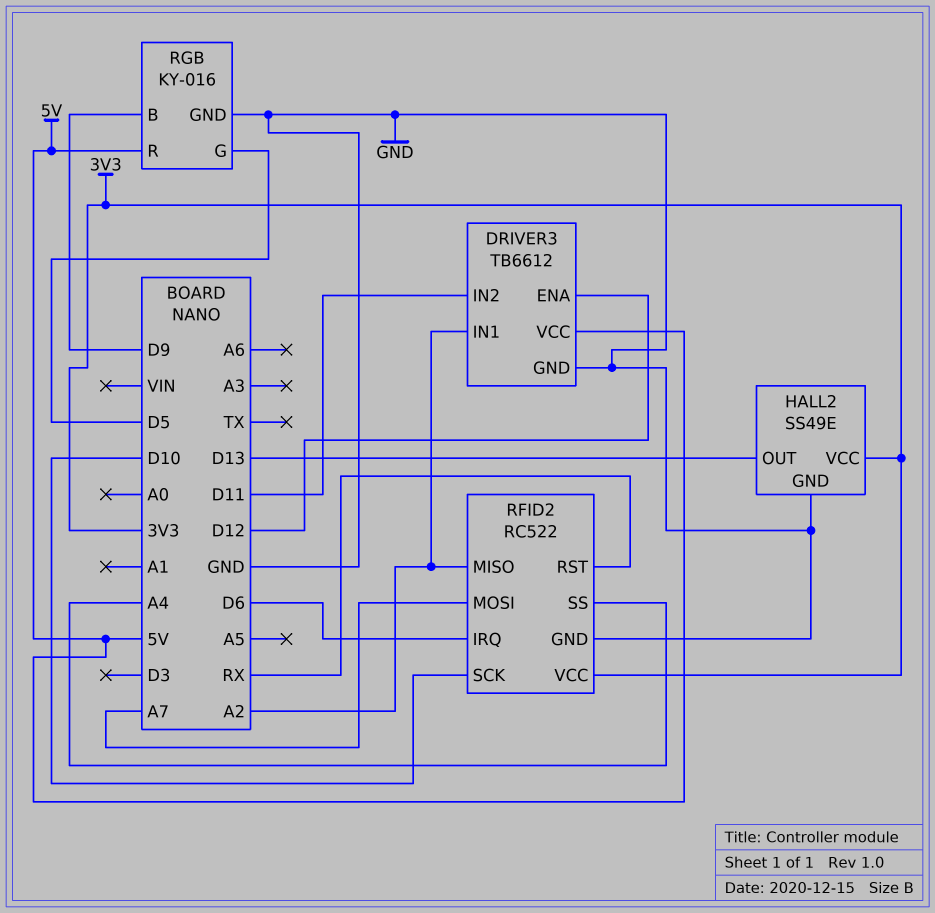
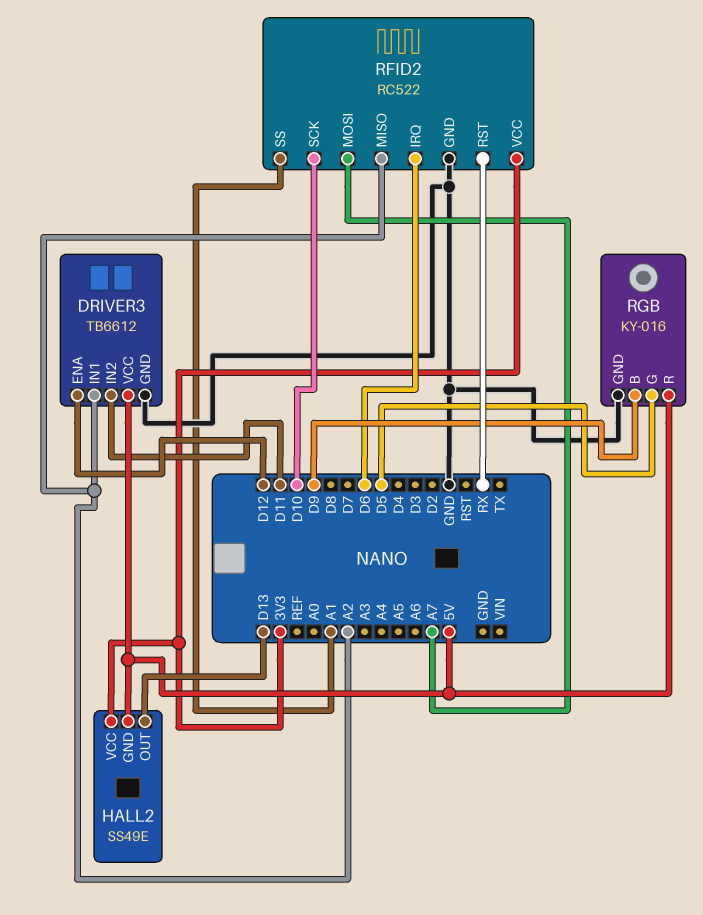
HALL2 pin GND: GND -> 5V
RFID2 pin SS: A4 -> A1

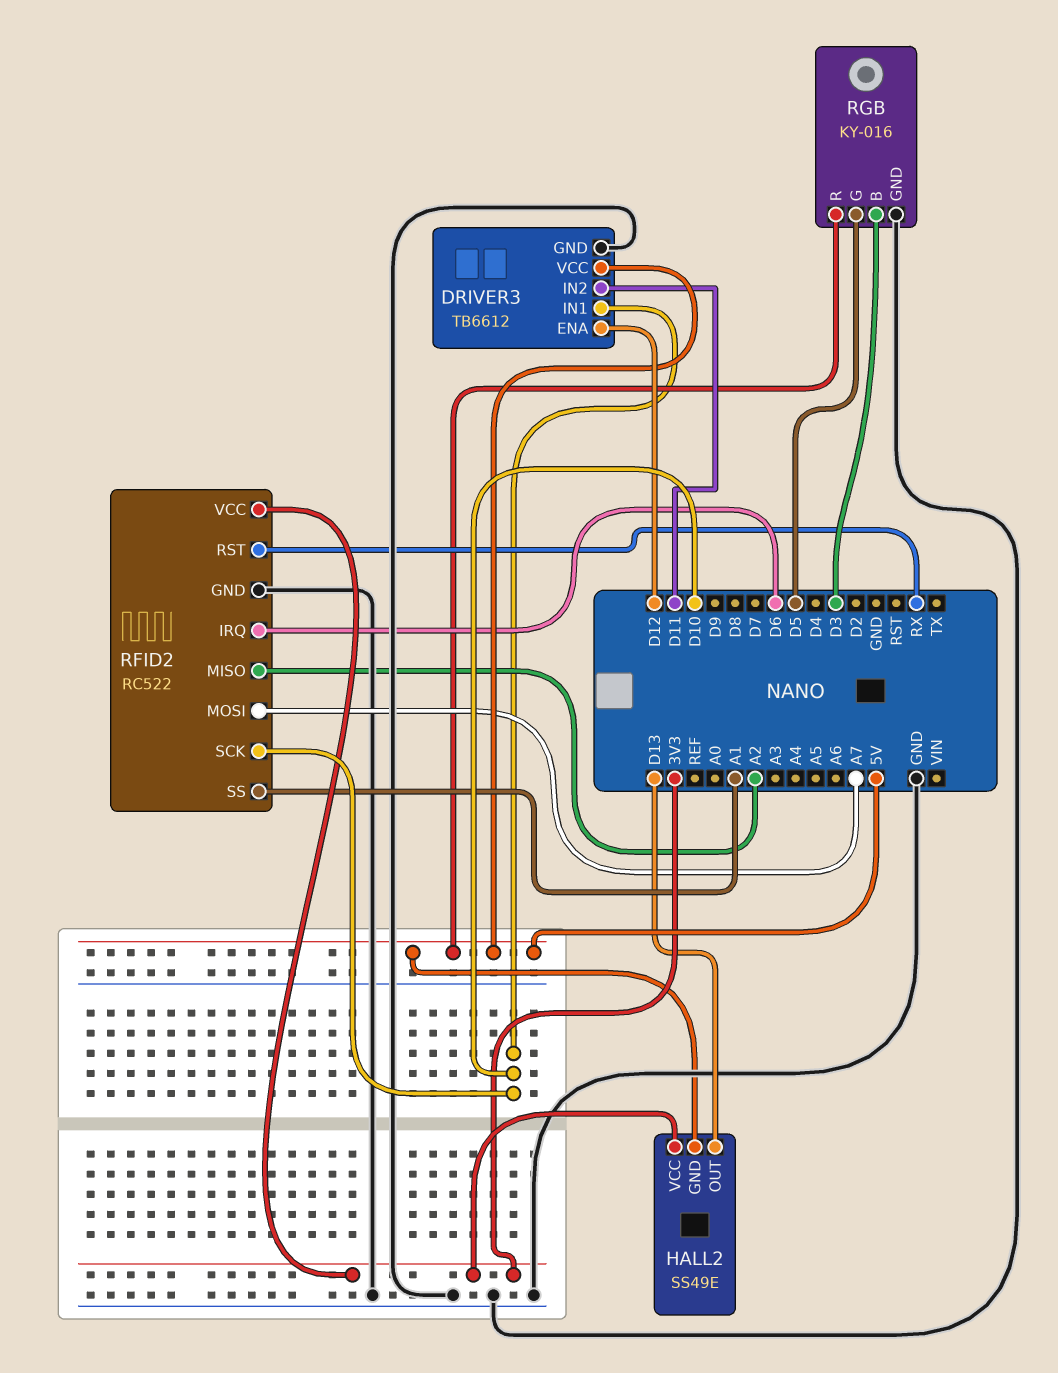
DRIVER3 pin IN1: A2 -> D10
RGB pin B: D9 -> D3

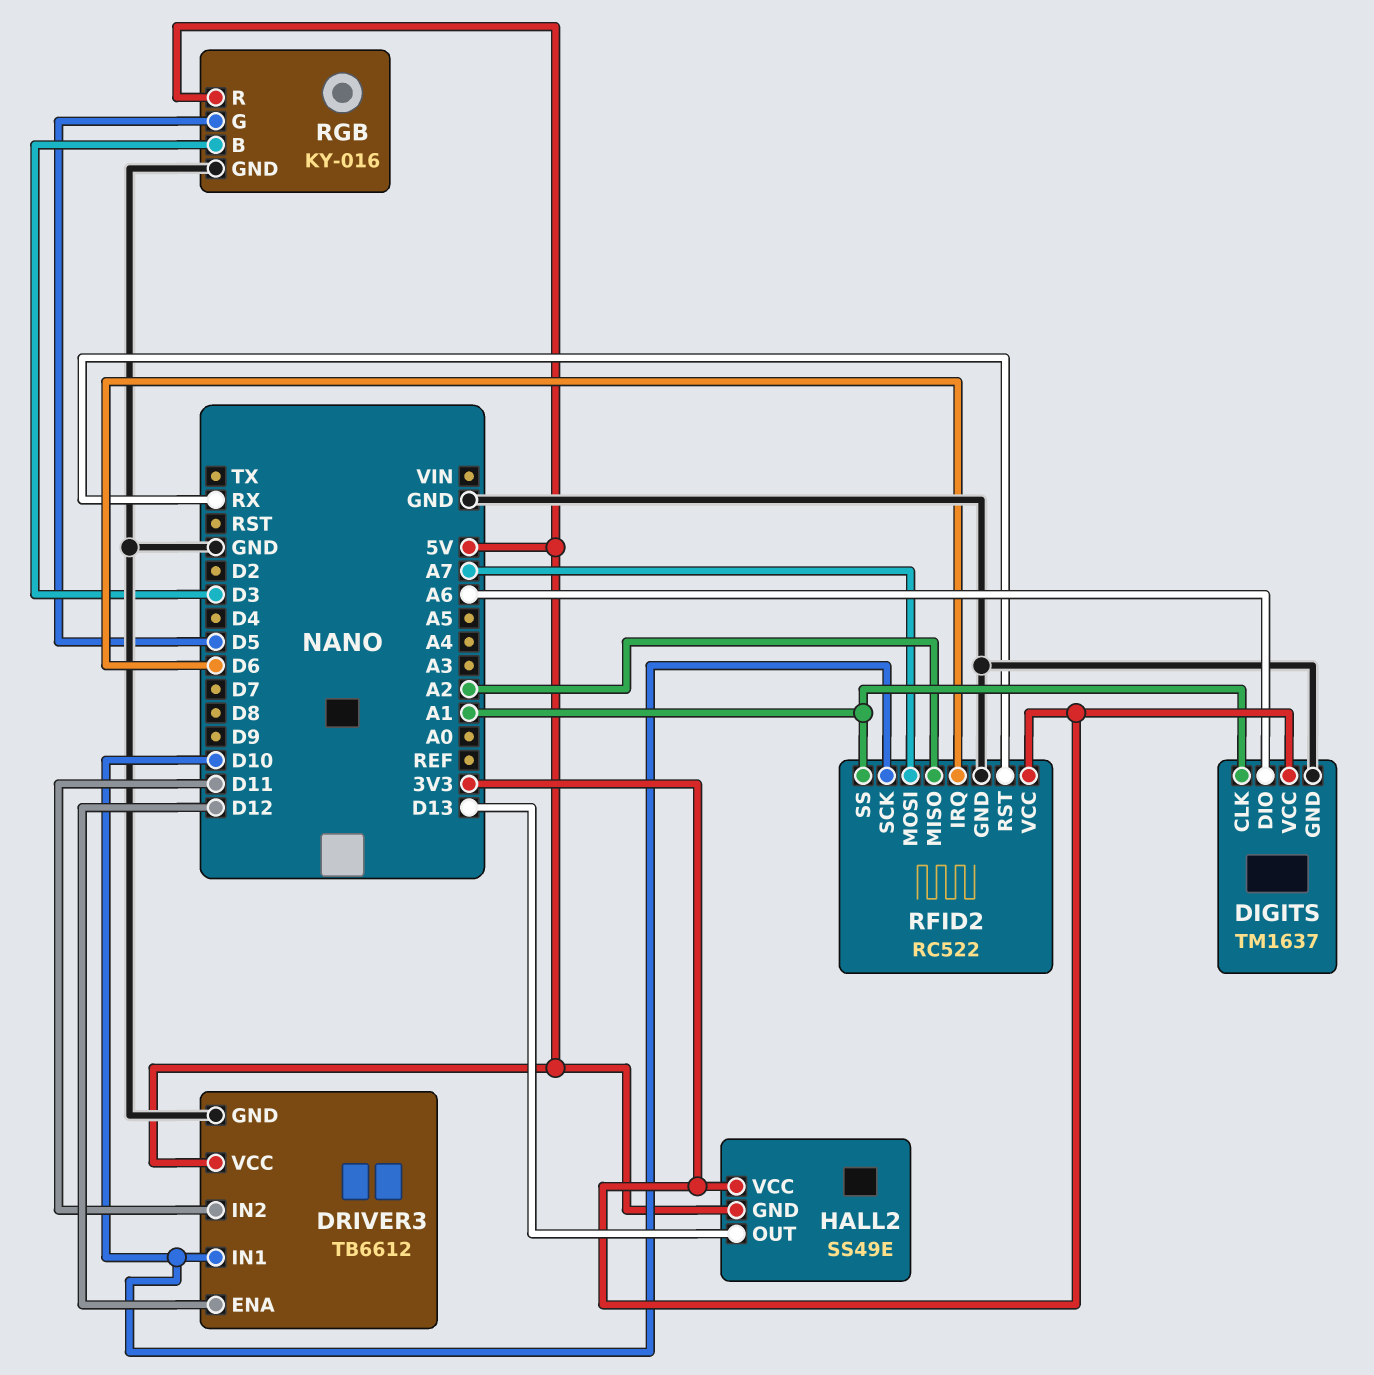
DIGITS: none -> TM1637
DIGITS pin CLK: none -> A1
DIGITS pin DIO: none -> A6
DIGITS pin GND: none -> GND
DIGITS pin VCC: none -> 3V3

